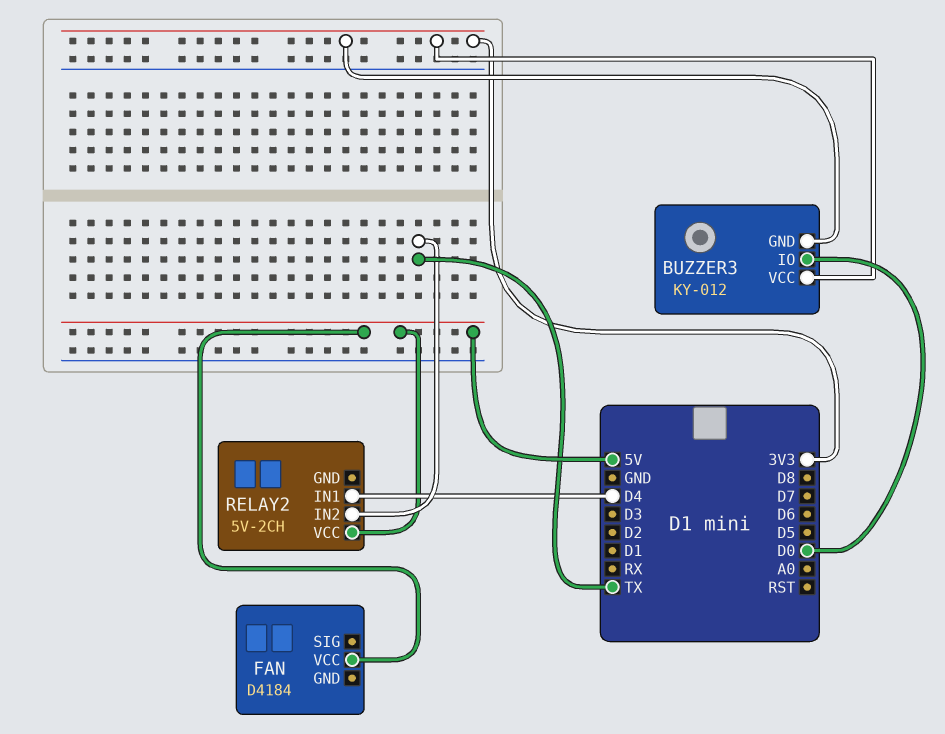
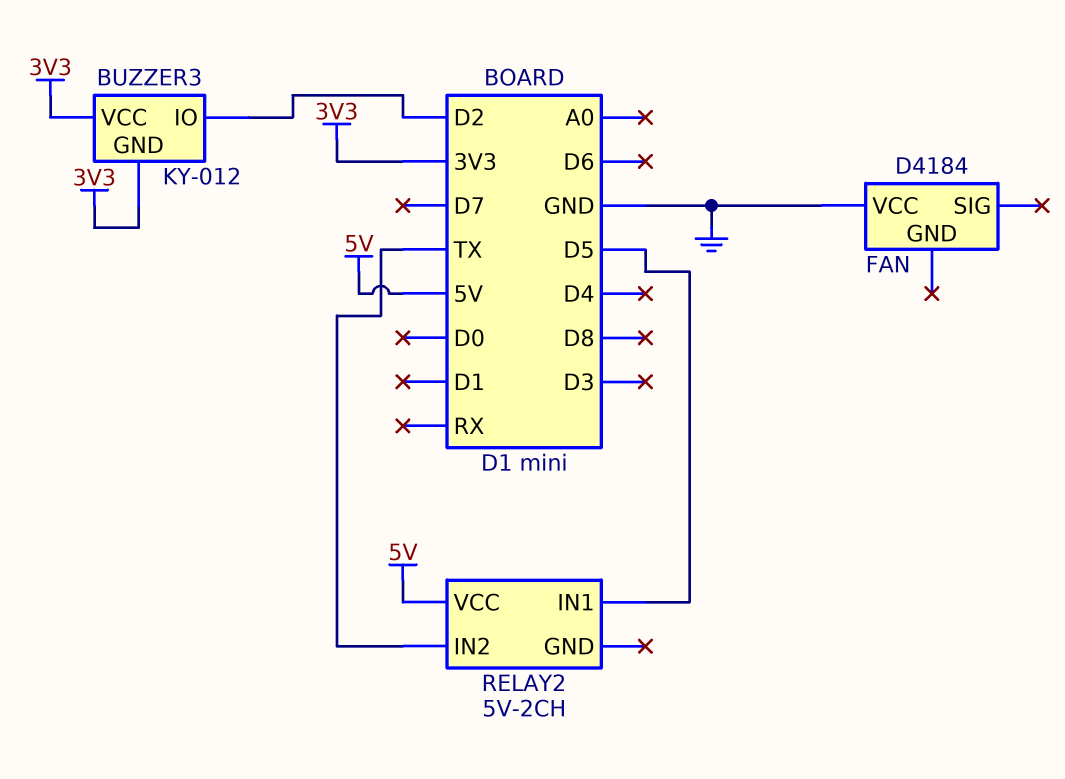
BUZZER3 pin IO: D0 -> D2
FAN pin VCC: 5V -> GND
RELAY2 pin IN1: D4 -> D5

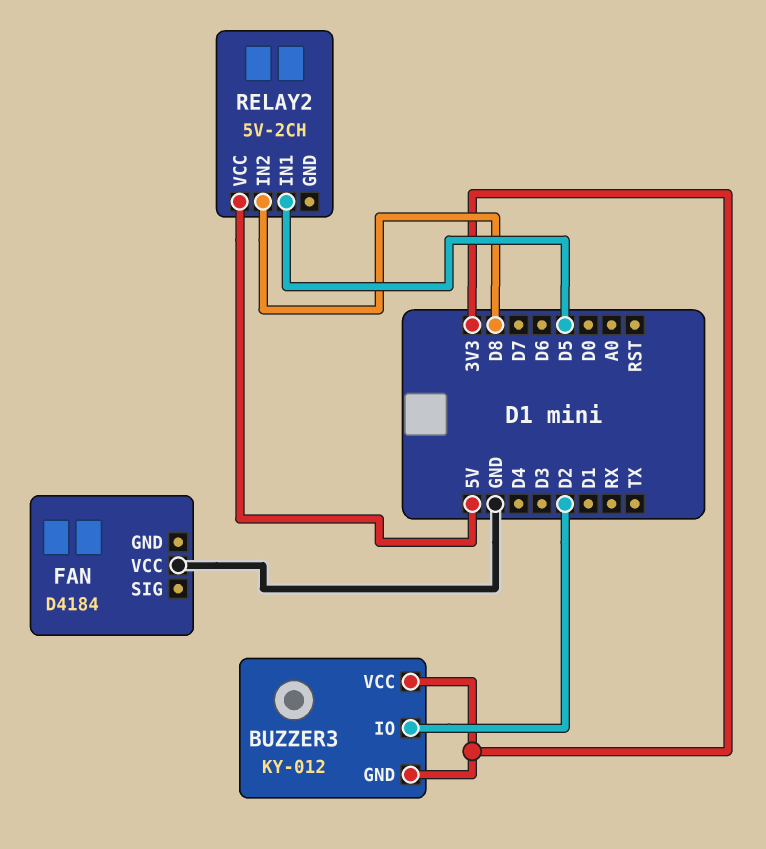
RELAY2 pin IN2: TX -> D8

